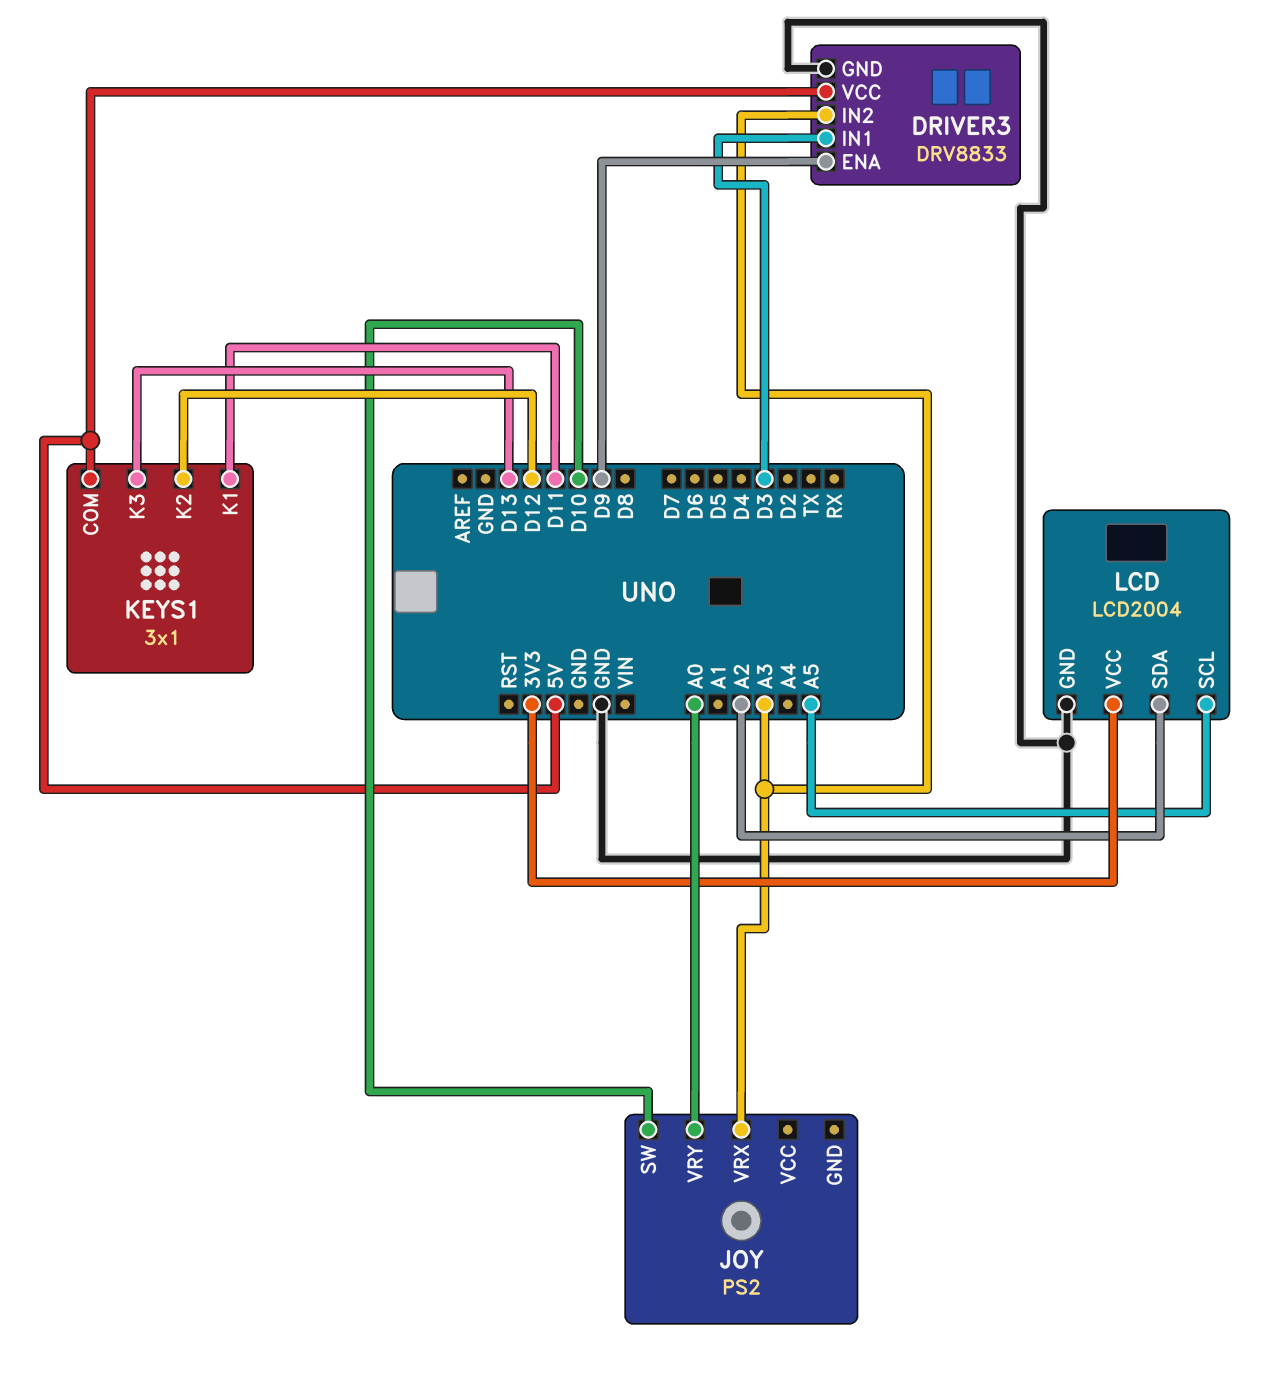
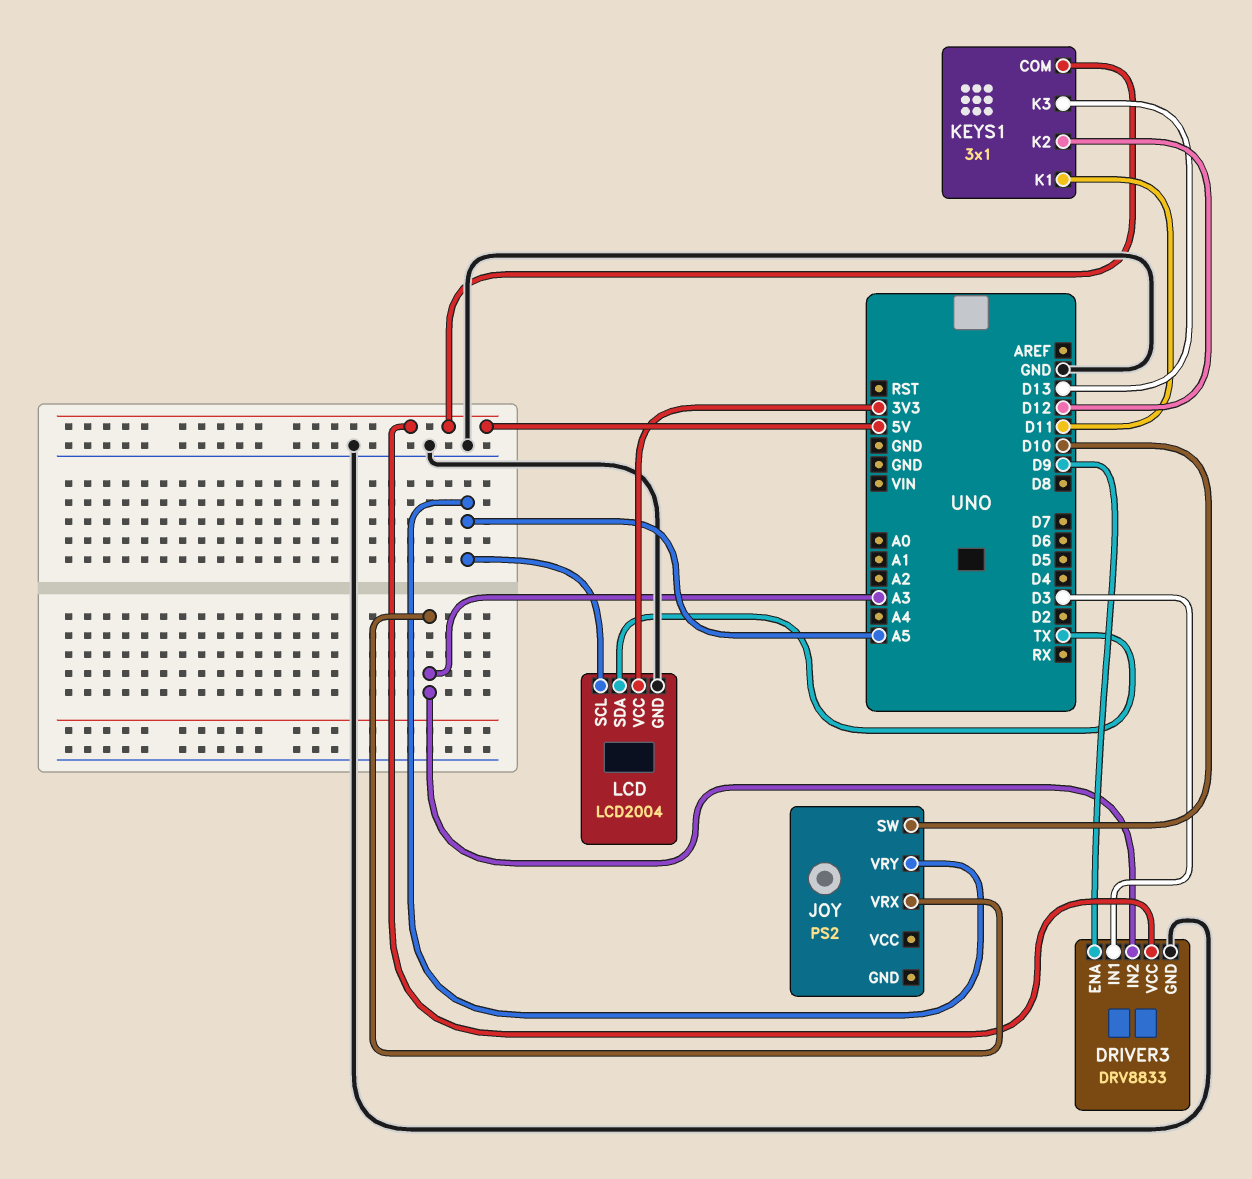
JOY pin VRY: A0 -> A5
LCD pin SDA: A2 -> TX

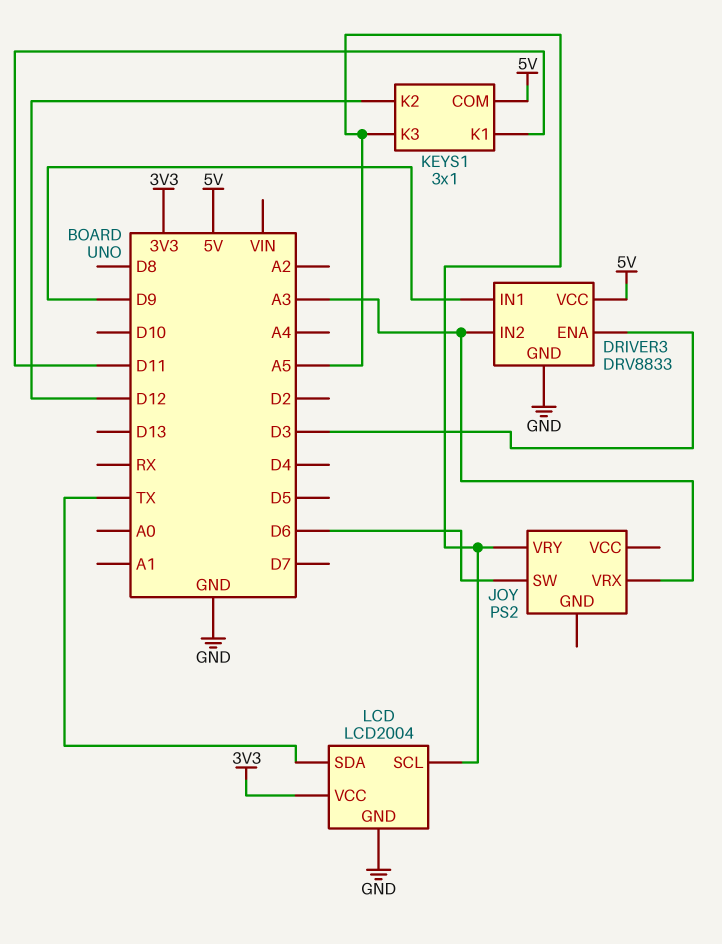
DRIVER3 pin ENA: D9 -> D3
DRIVER3 pin IN1: D3 -> D9
JOY pin SW: D10 -> D6
KEYS1 pin K3: D13 -> A5

